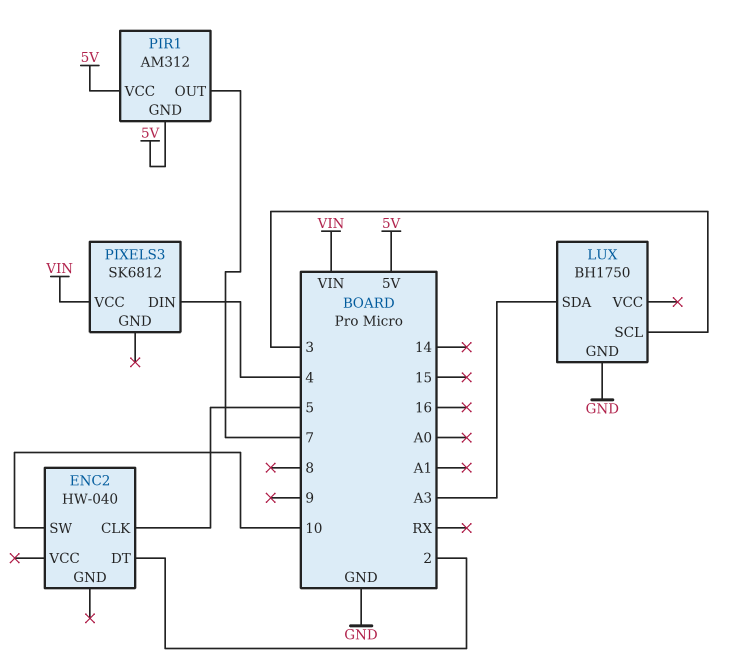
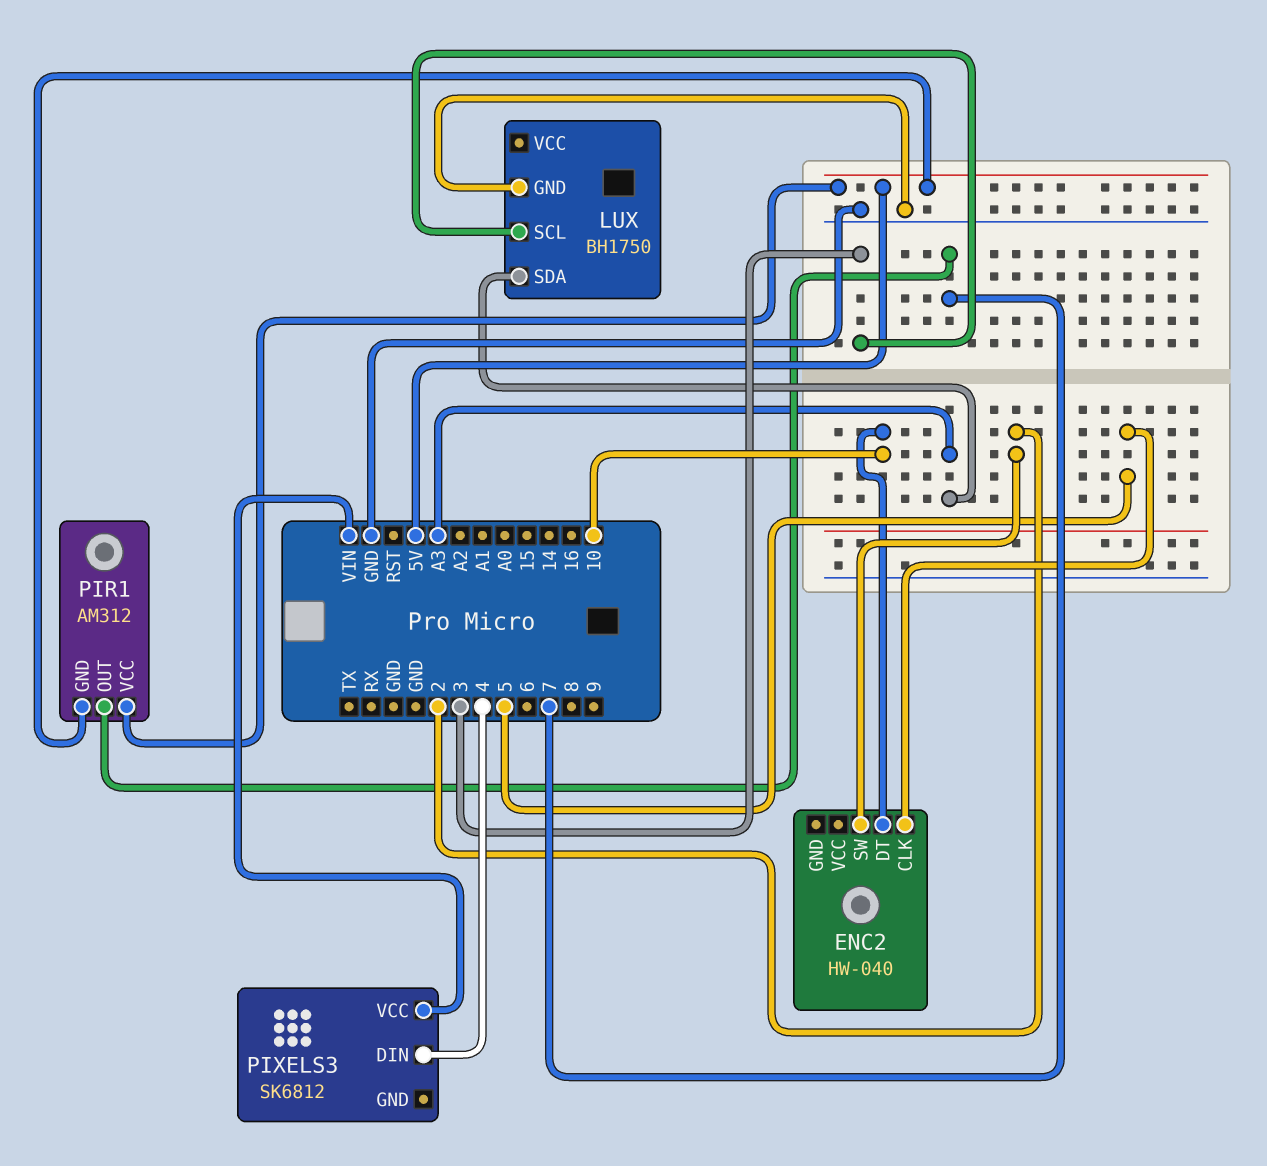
ENC2 pin DT: 2 -> 10
ENC2 pin SW: 10 -> 2

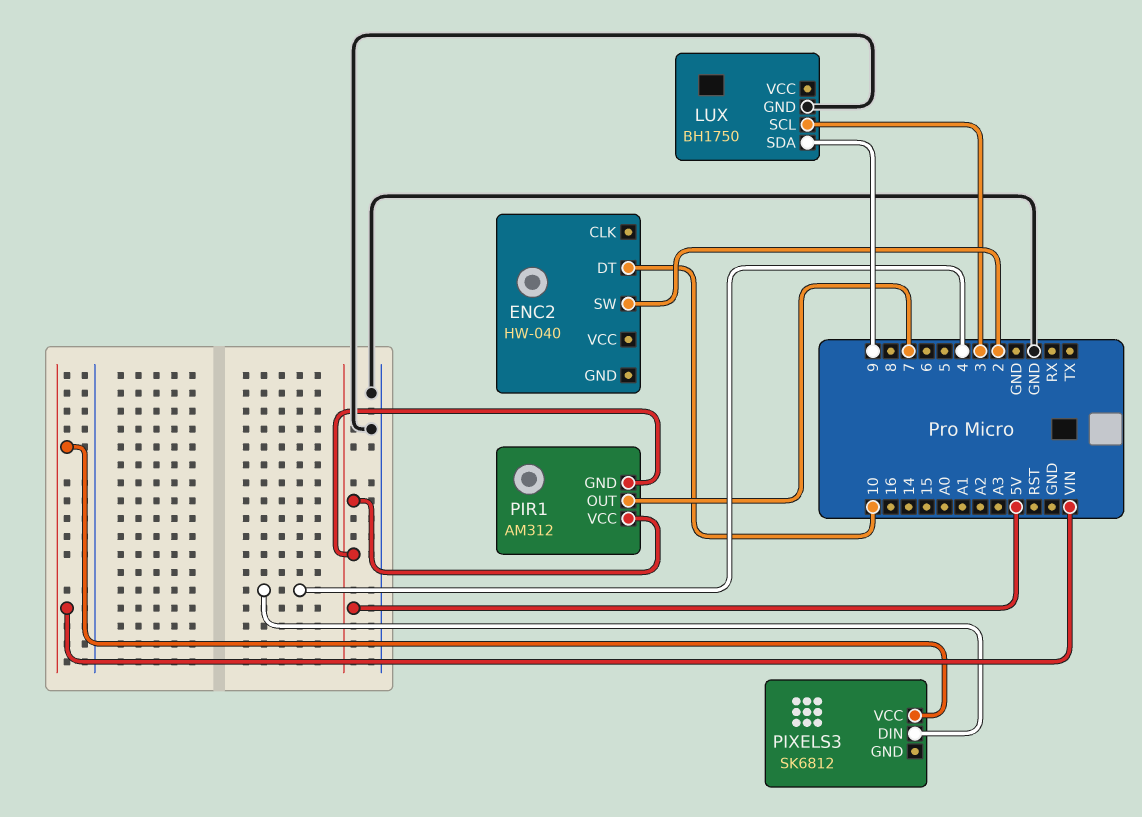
ENC2 pin CLK: 5 -> none
LUX pin SDA: A3 -> 9

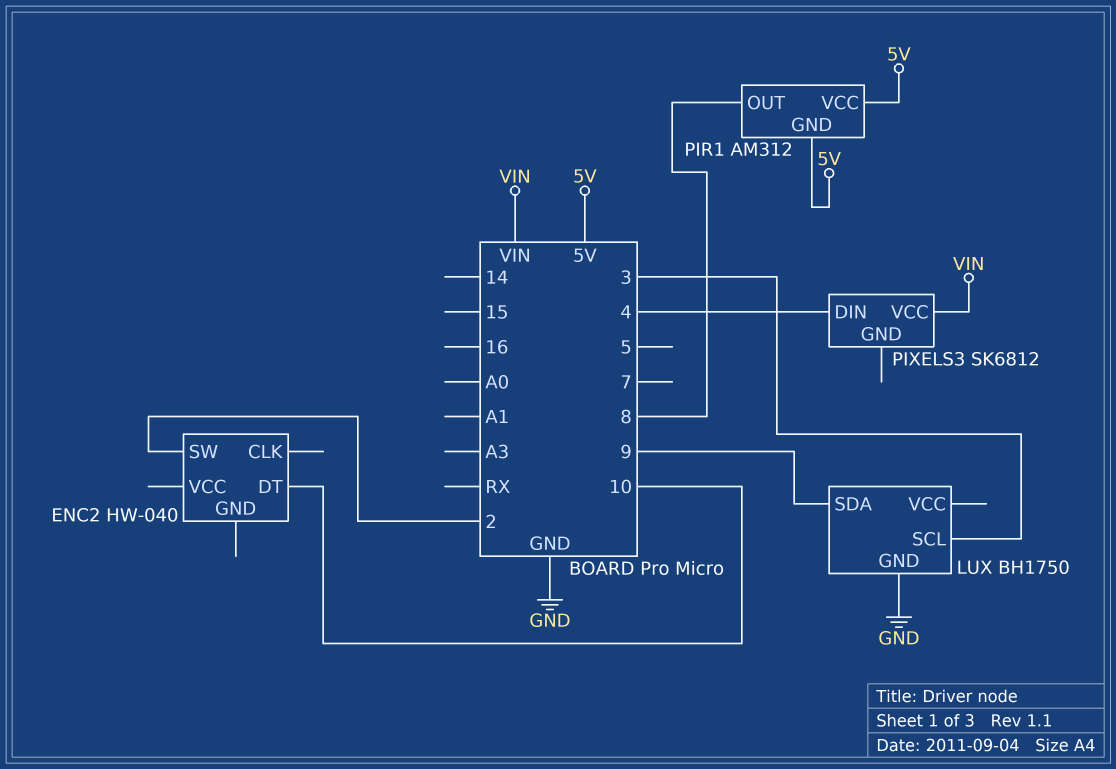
PIR1 pin OUT: 7 -> 8

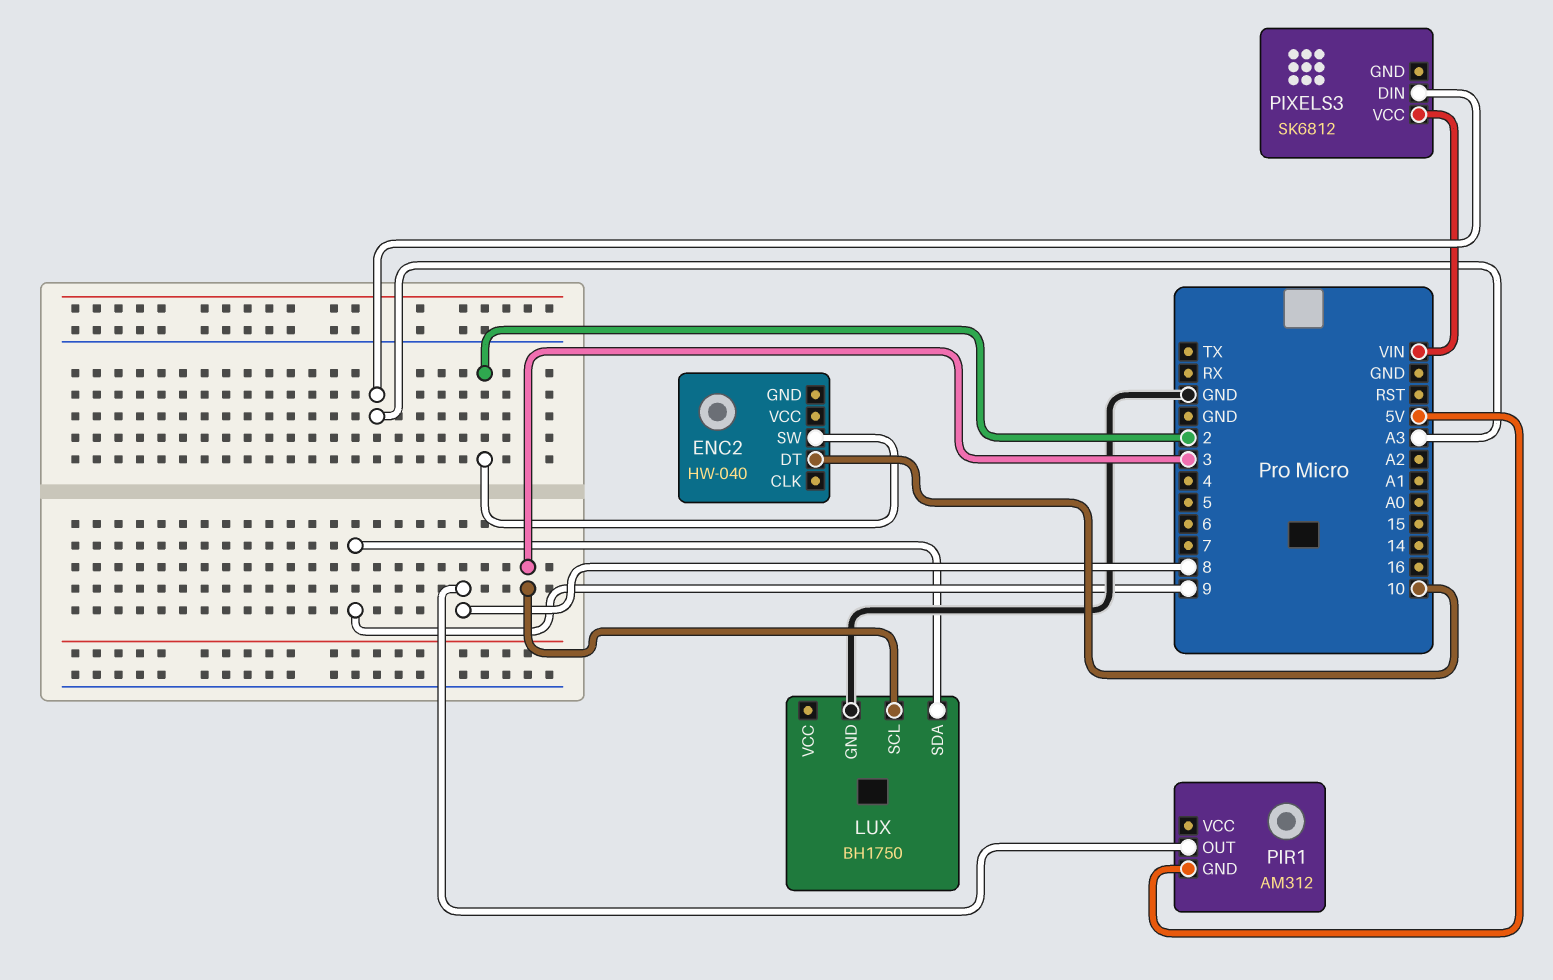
PIR1 pin VCC: 5V -> none
PIXELS3 pin DIN: 4 -> A3

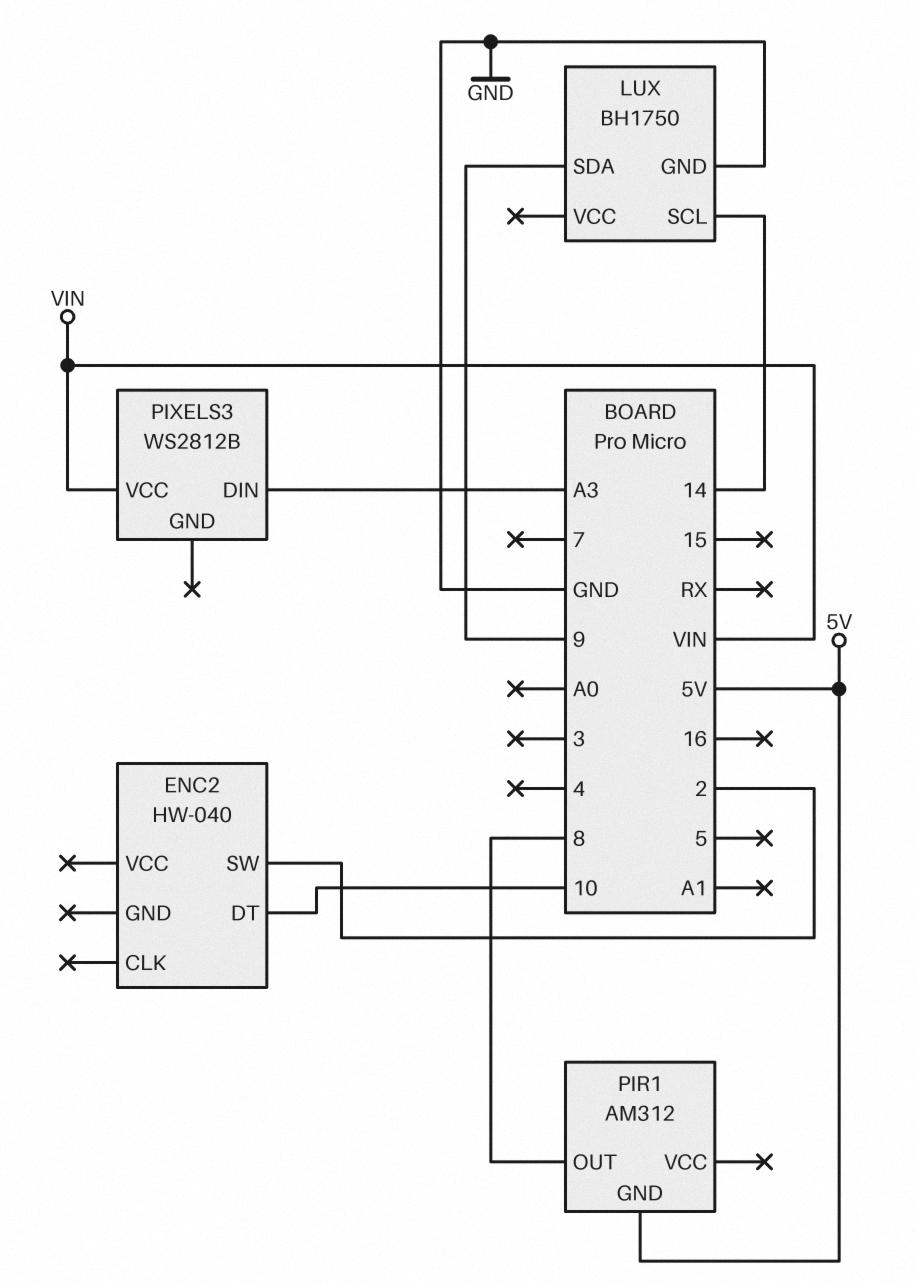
LUX pin SCL: 3 -> 14
PIXELS3: SK6812 -> WS2812B

